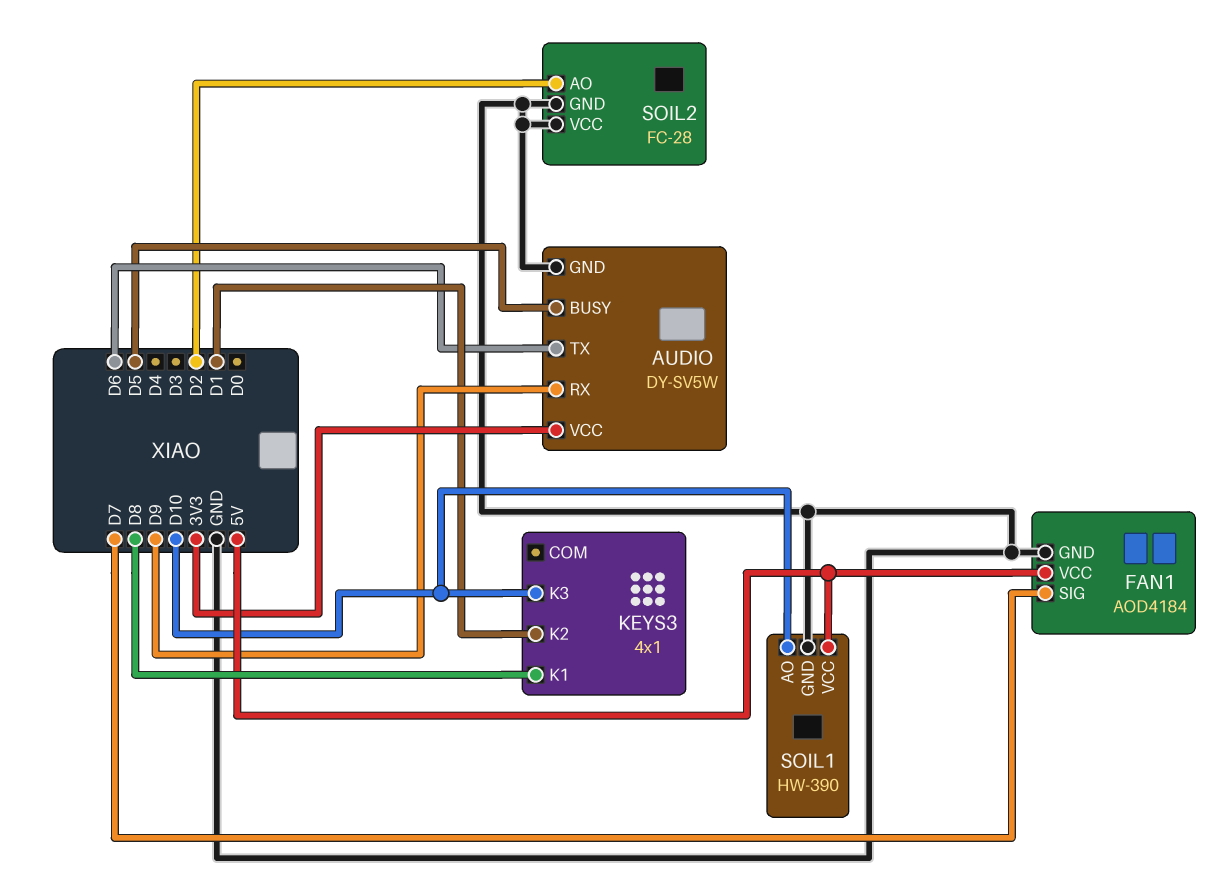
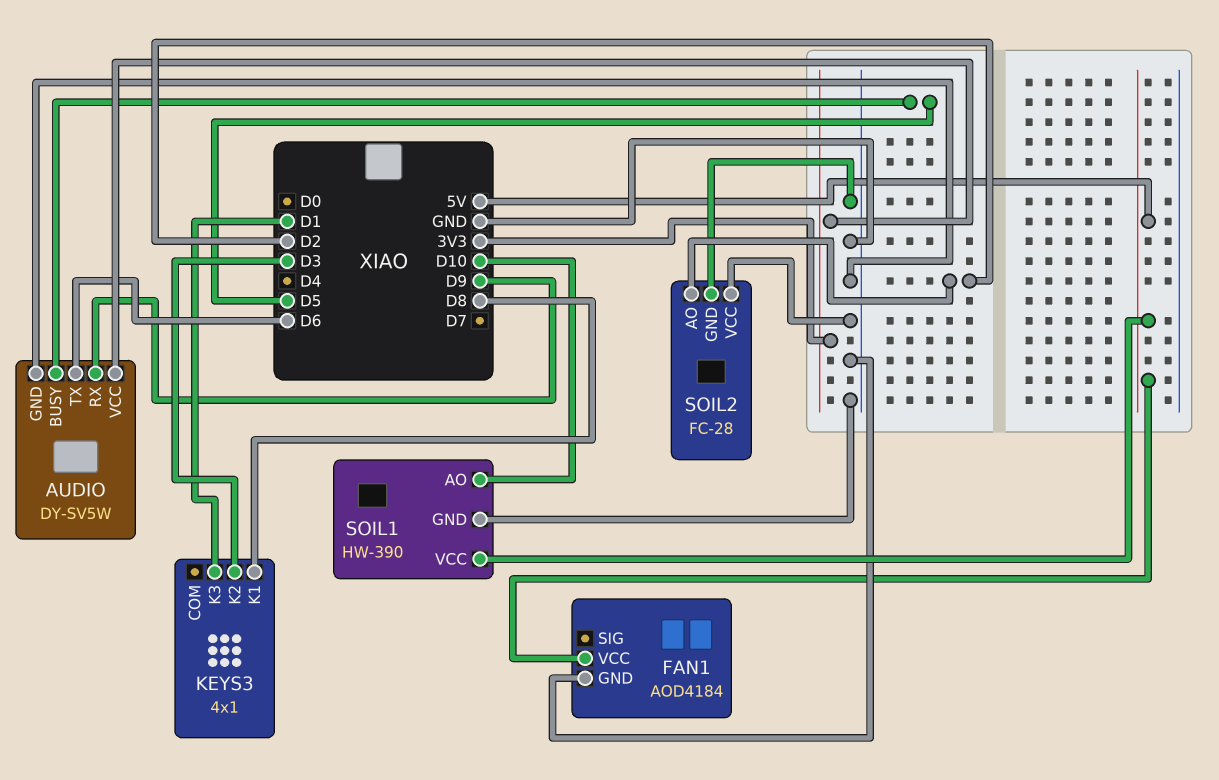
FAN1 pin SIG: D7 -> none
KEYS3 pin K2: D1 -> D3
KEYS3 pin K3: D10 -> D1

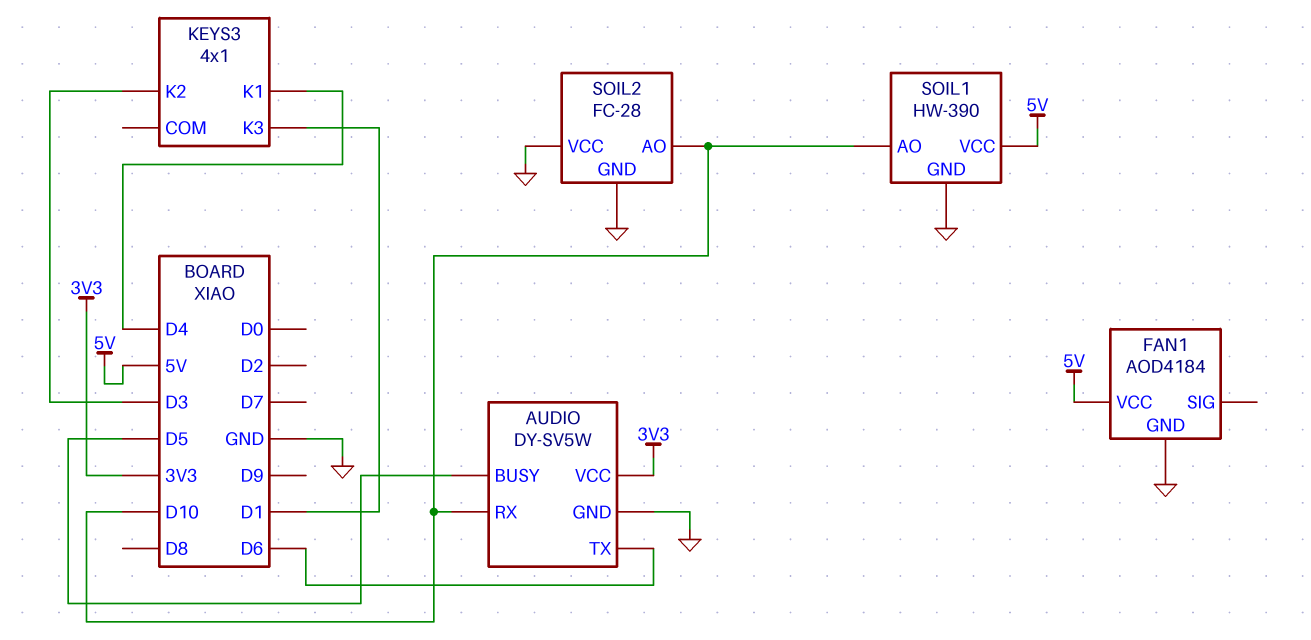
AUDIO pin RX: D9 -> D10
KEYS3 pin K1: D8 -> D4
SOIL2 pin AO: D2 -> D10

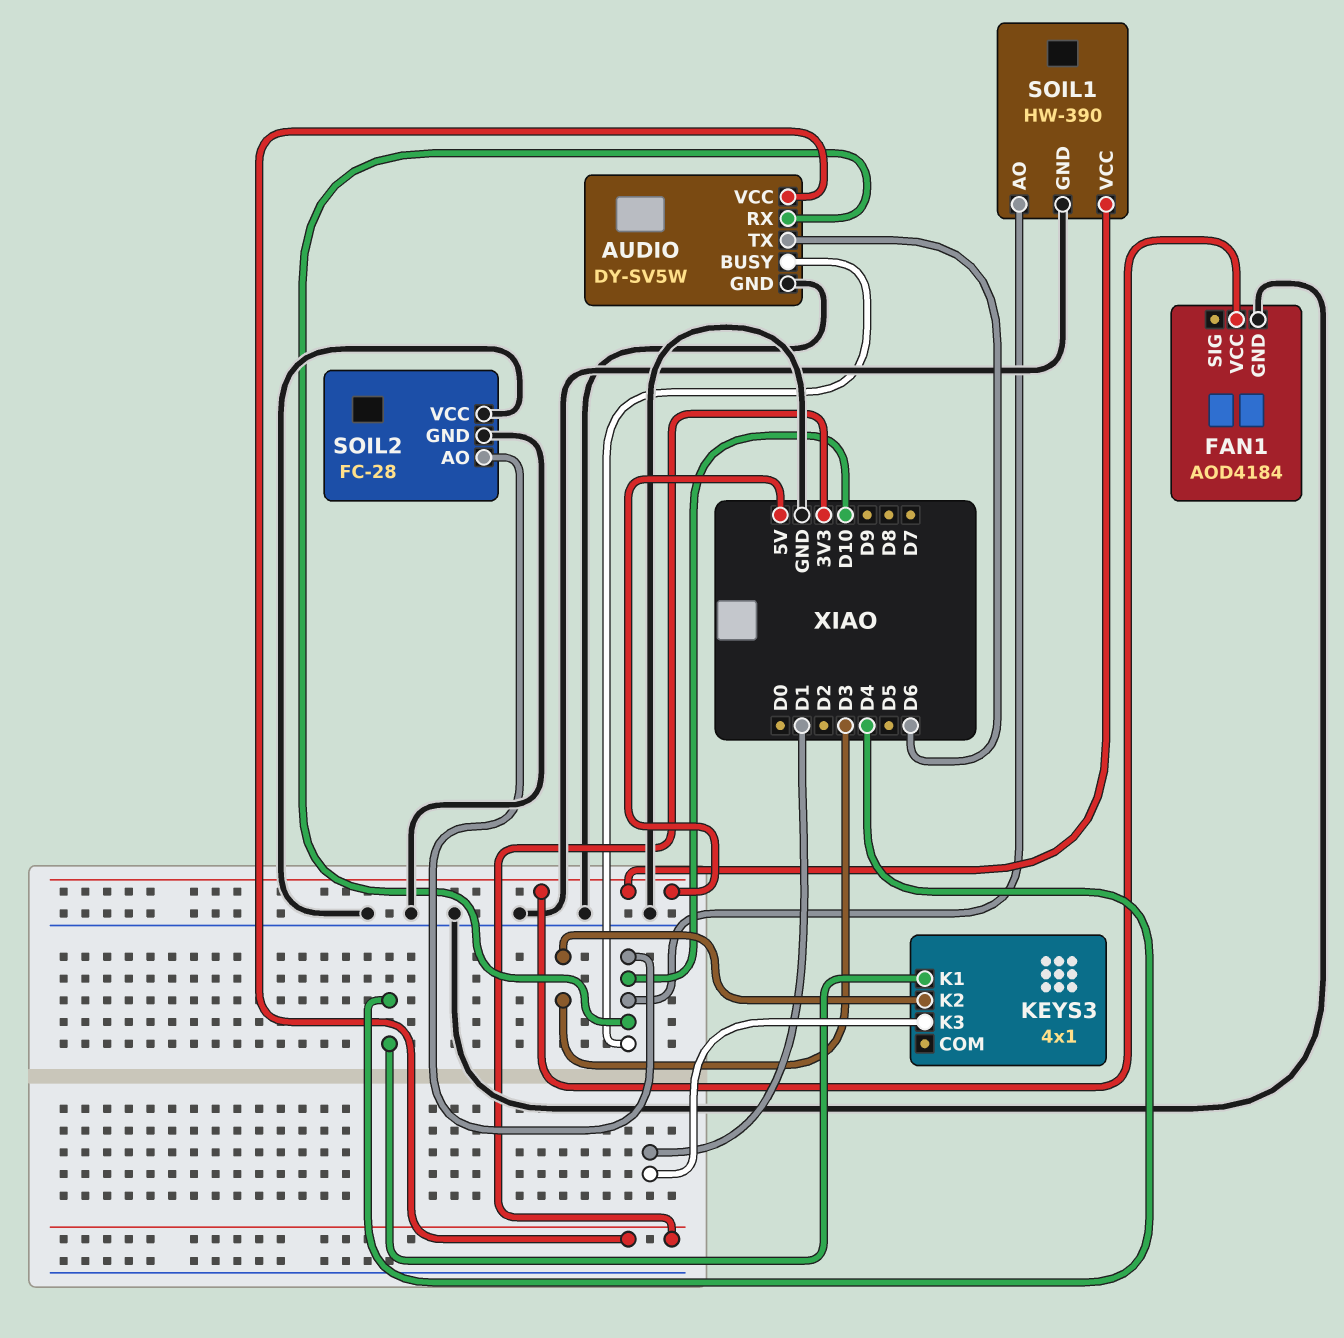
AUDIO pin BUSY: D5 -> D10

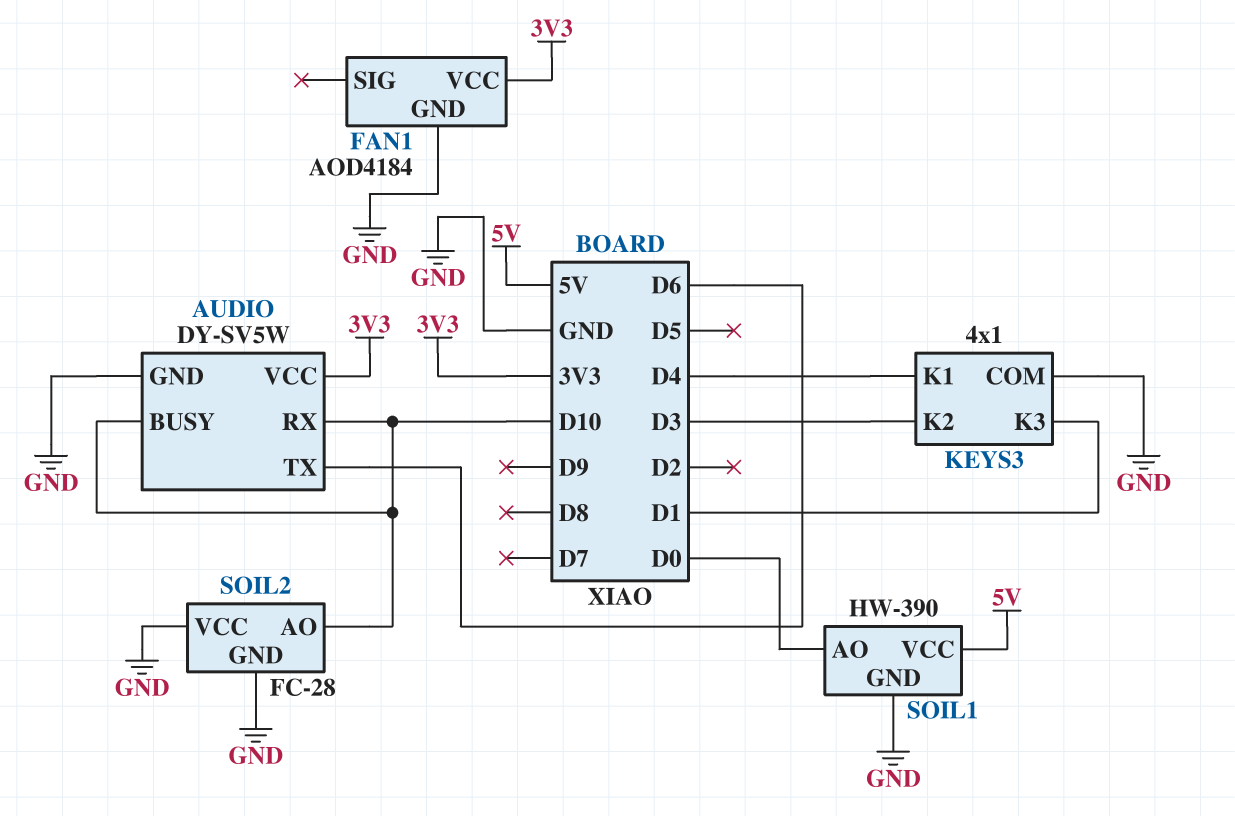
FAN1 pin VCC: 5V -> 3V3
KEYS3 pin COM: none -> GND
SOIL1 pin AO: D10 -> D0

